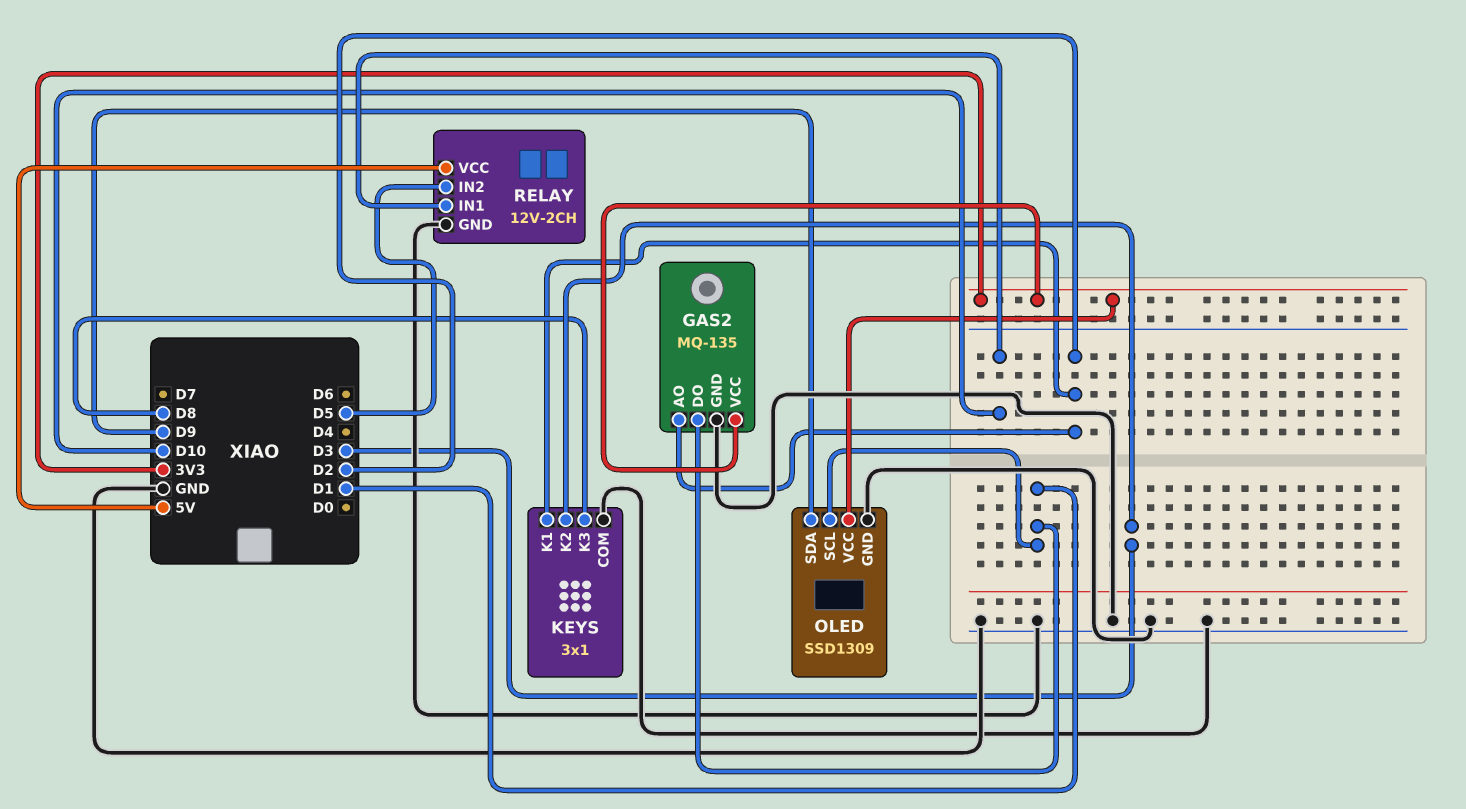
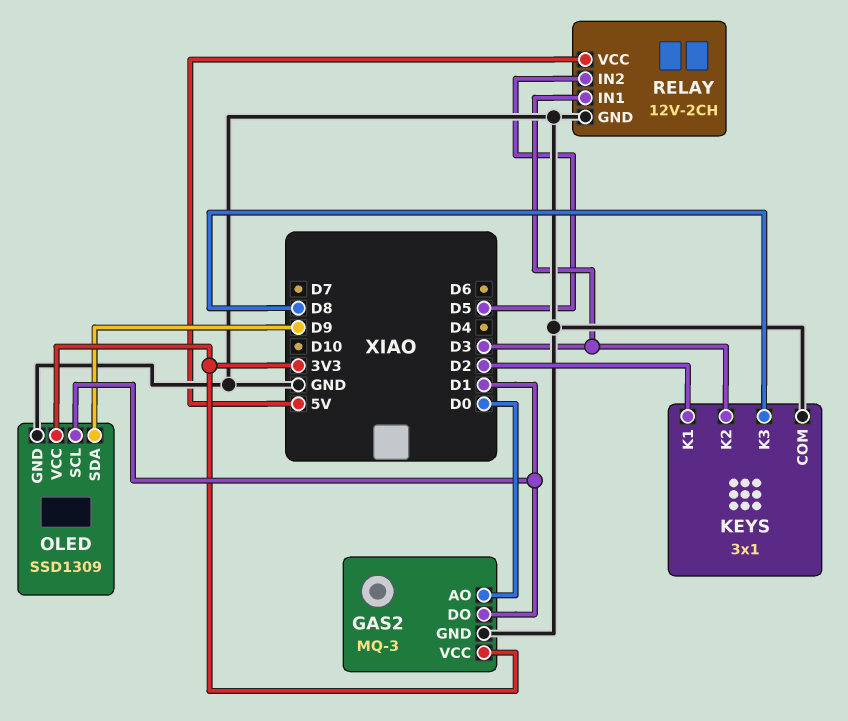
GAS2: MQ-135 -> MQ-3
GAS2 pin AO: D2 -> D0
RELAY pin IN1: D10 -> D3

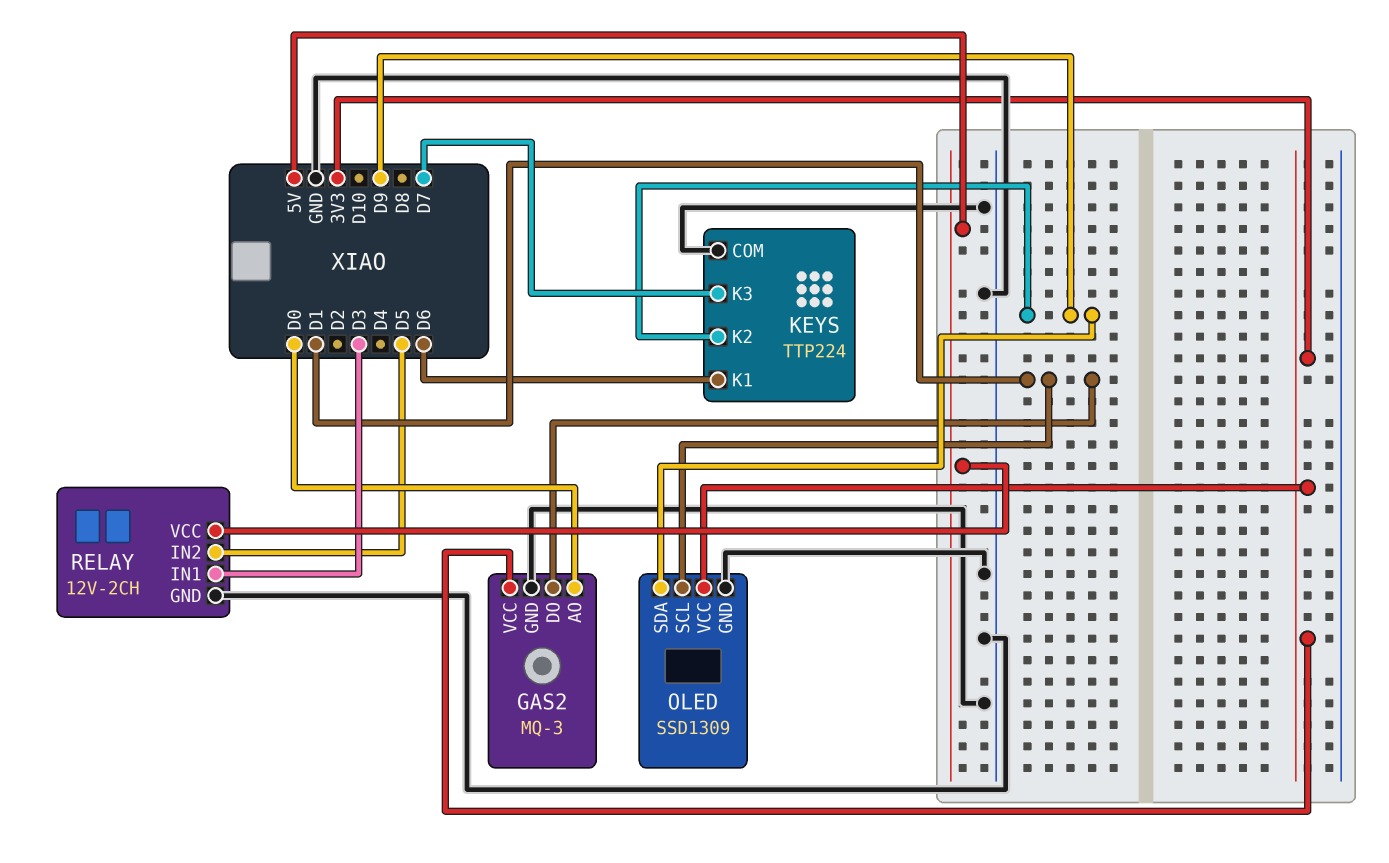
KEYS: 3x1 -> TTP224
KEYS pin K1: D2 -> D6
KEYS pin K2: D3 -> D9
KEYS pin K3: D8 -> D7

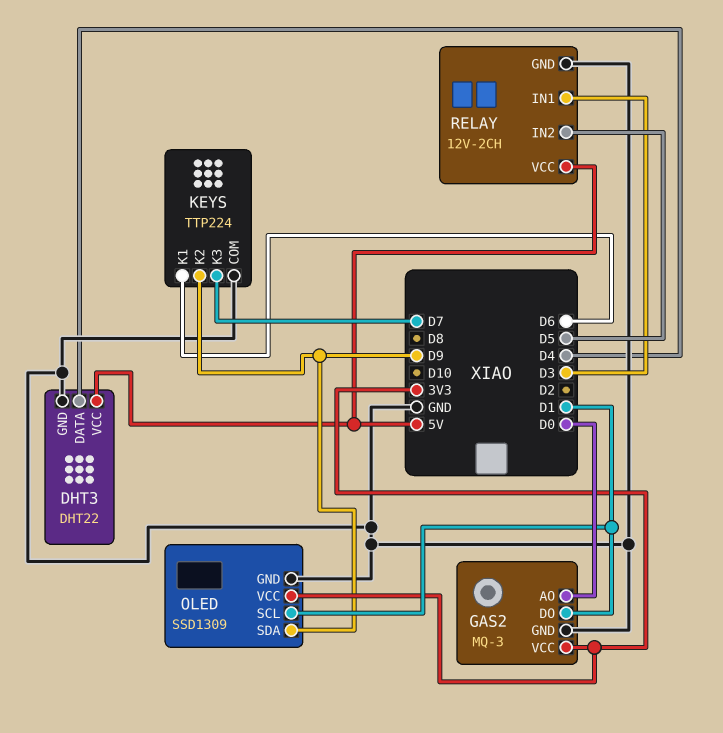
DHT3: none -> DHT22
DHT3 pin DATA: none -> D4
DHT3 pin GND: none -> GND
DHT3 pin VCC: none -> 5V

